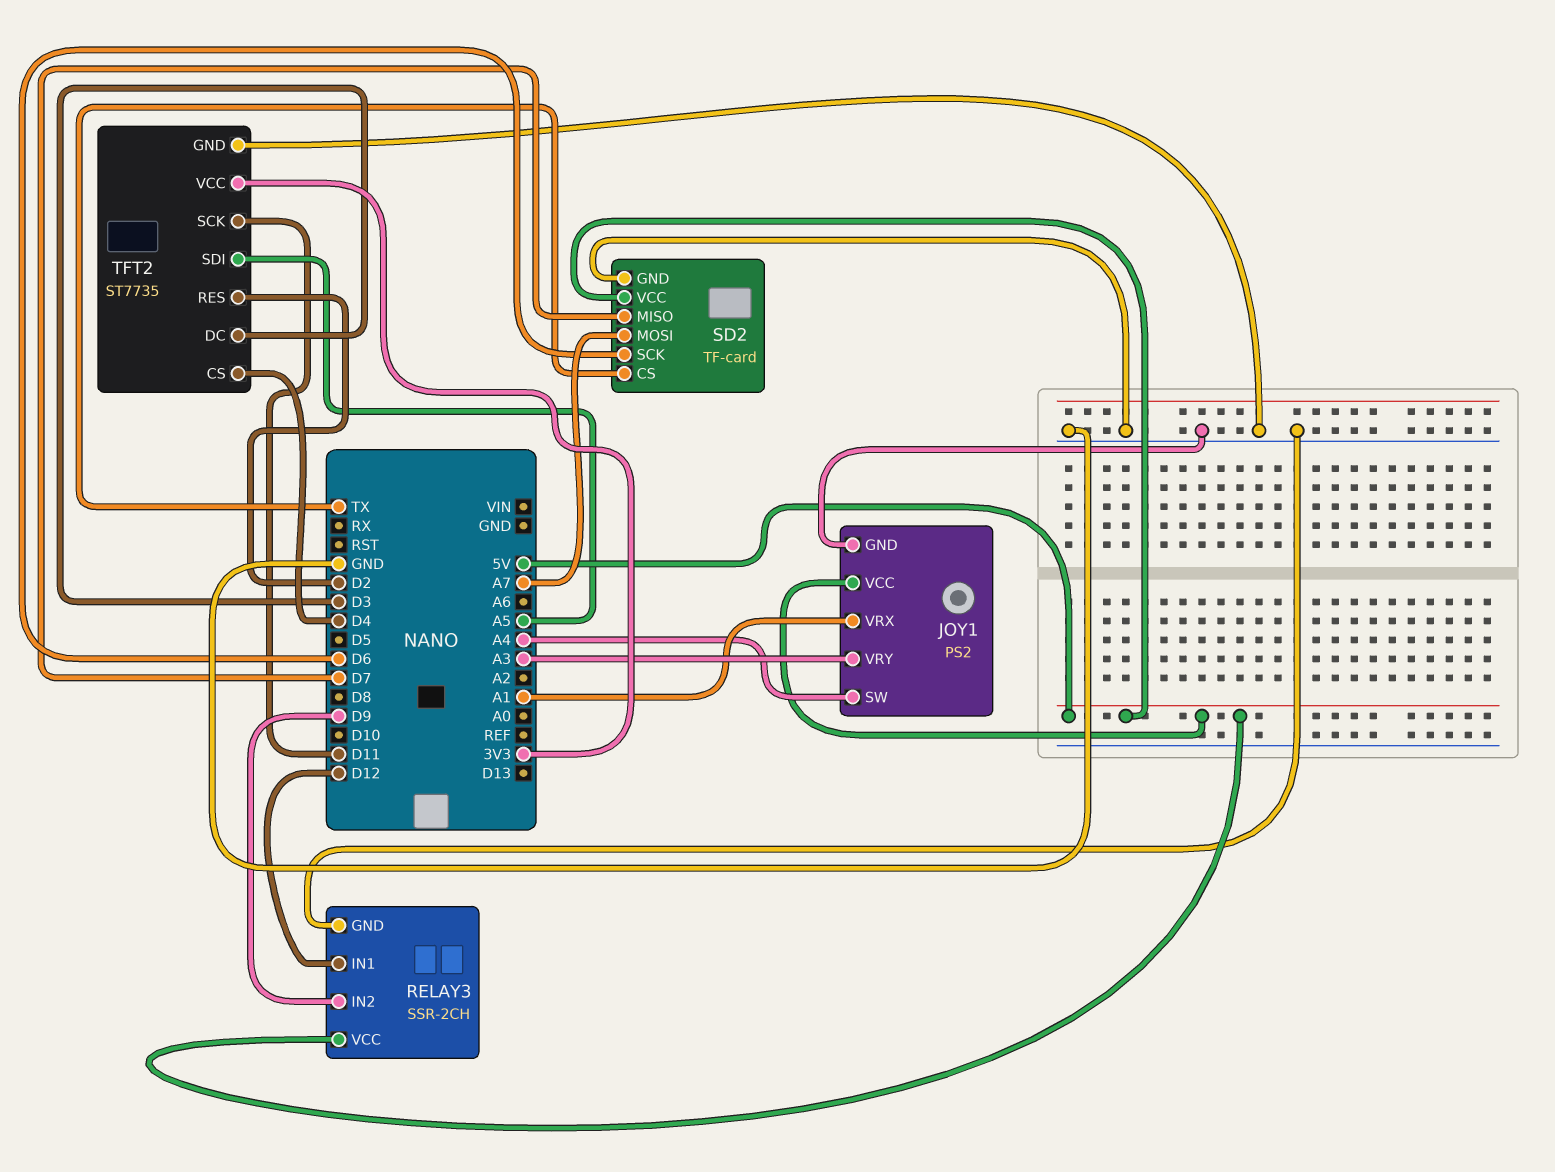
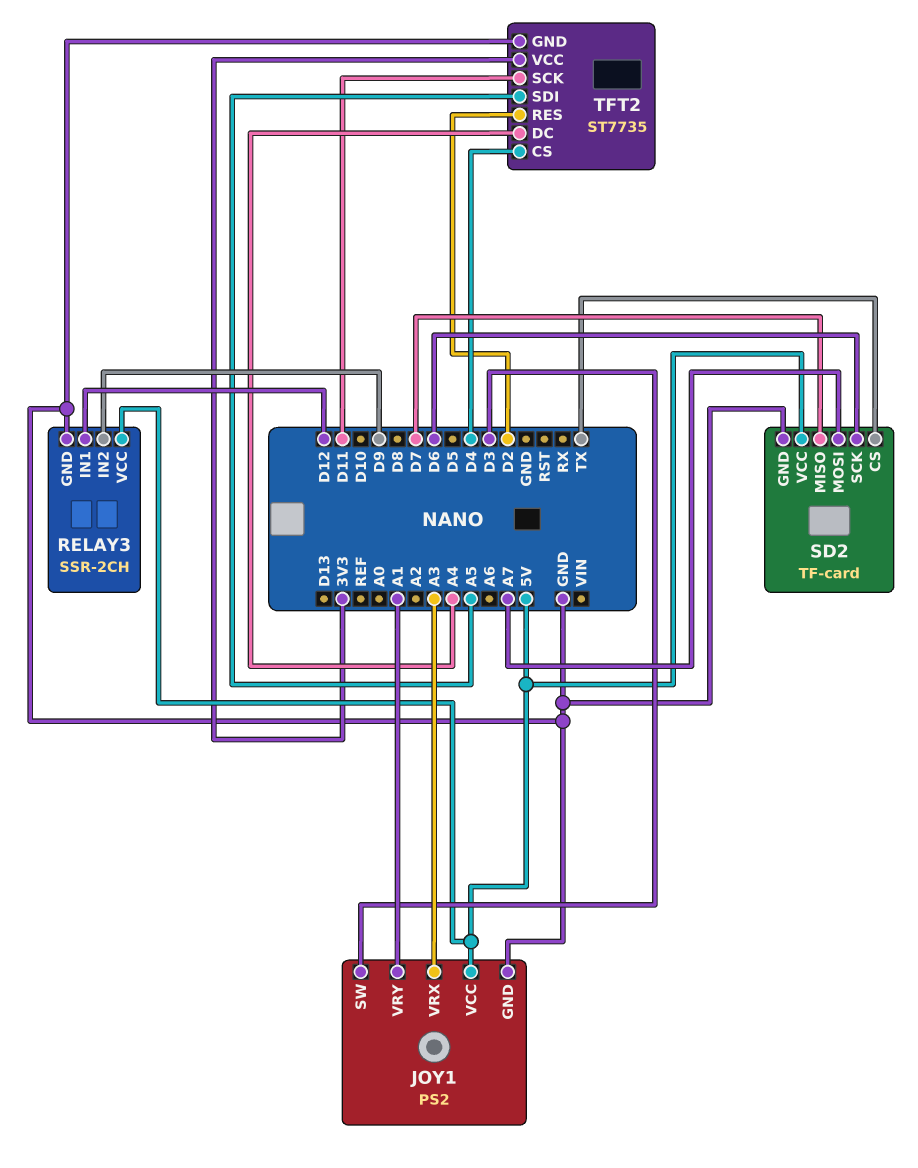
JOY1 pin SW: A4 -> D3
JOY1 pin VRX: A1 -> A3
JOY1 pin VRY: A3 -> A1
TFT2 pin DC: D3 -> A4

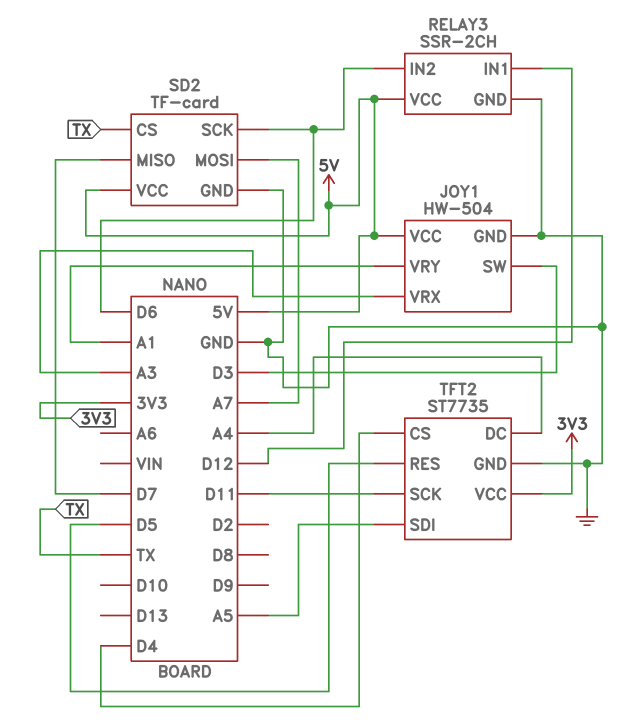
JOY1: PS2 -> HW-504
RELAY3 pin IN2: D9 -> D6
TFT2 pin RES: D2 -> D5

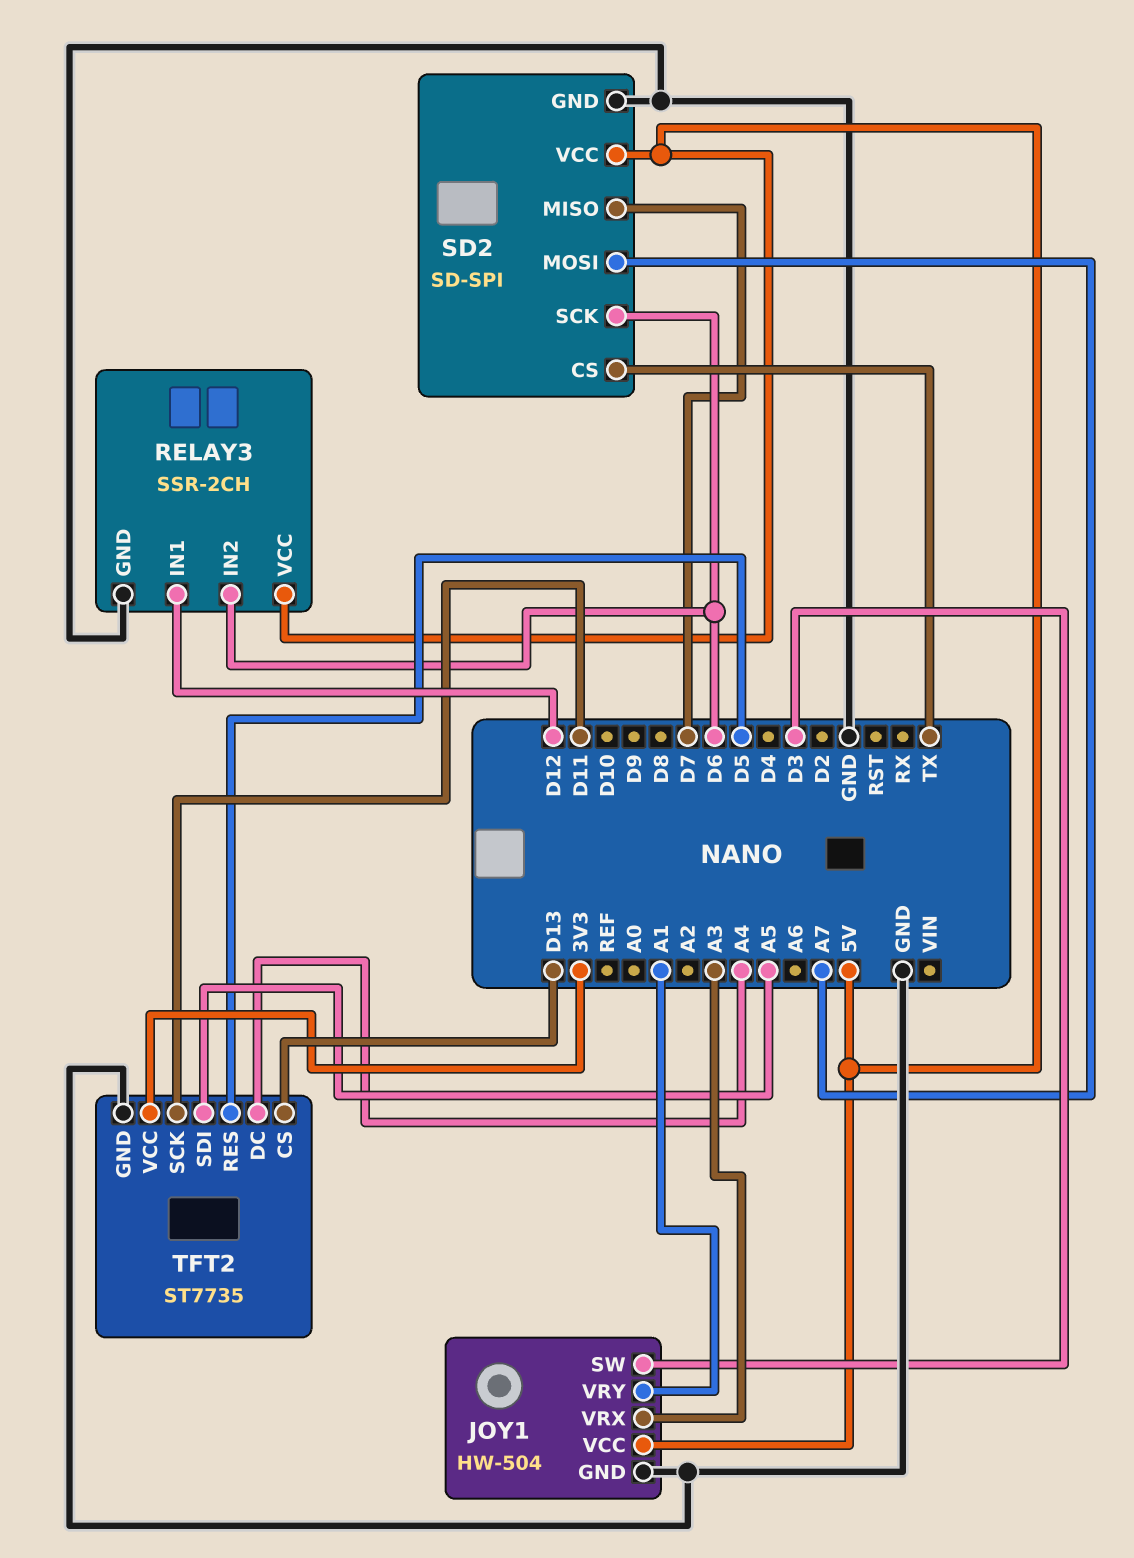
SD2: TF-card -> SD-SPI
TFT2 pin CS: D4 -> D13

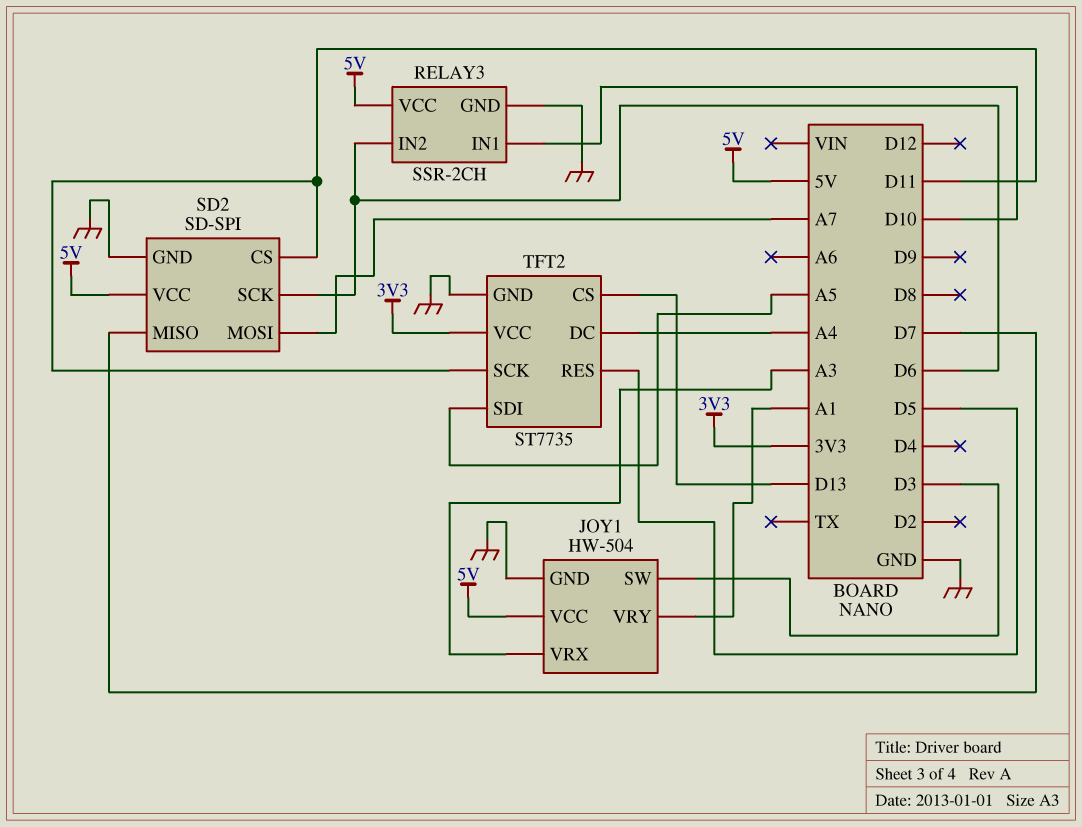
RELAY3 pin IN1: D12 -> D10
SD2 pin CS: TX -> D11

